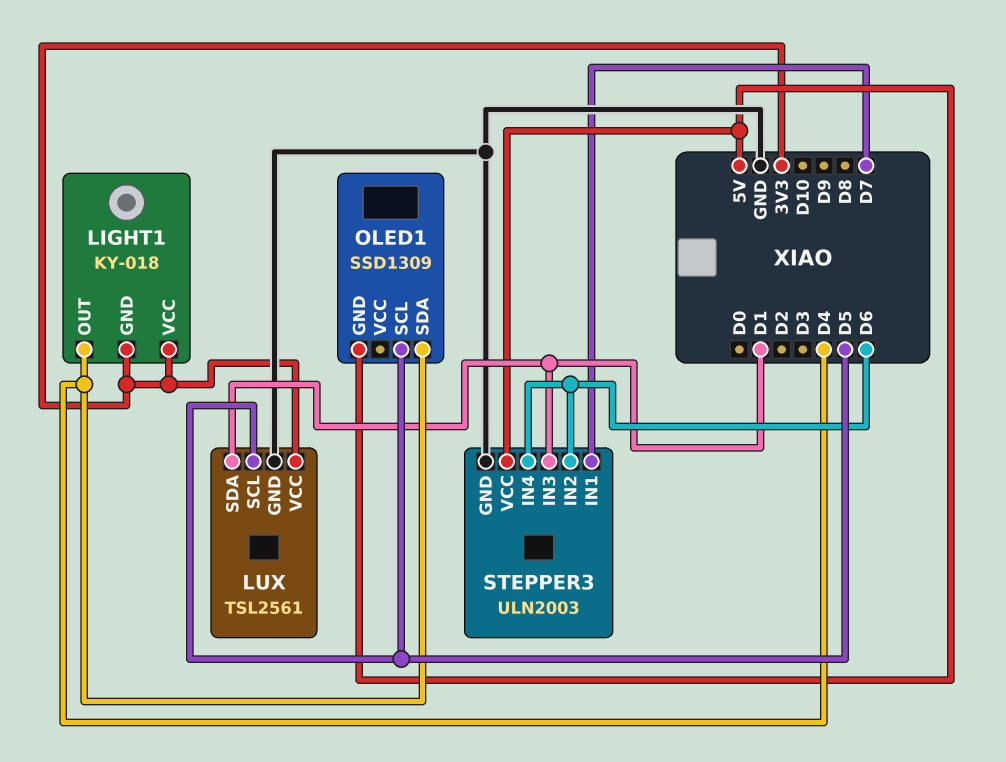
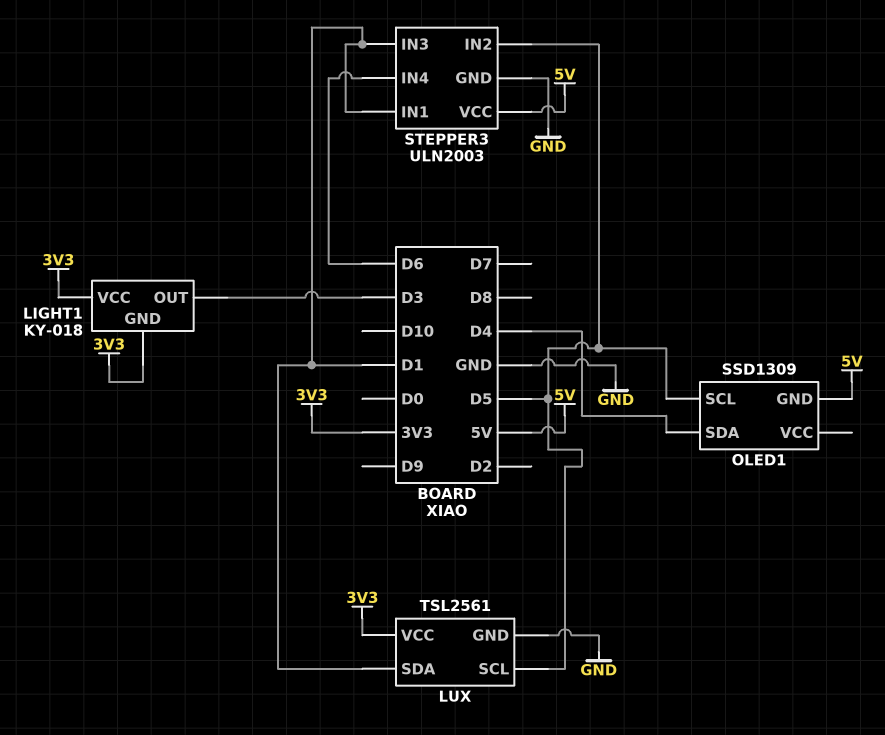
LIGHT1 pin OUT: D4 -> D3
STEPPER3 pin IN1: D7 -> D1
STEPPER3 pin IN2: D6 -> D5

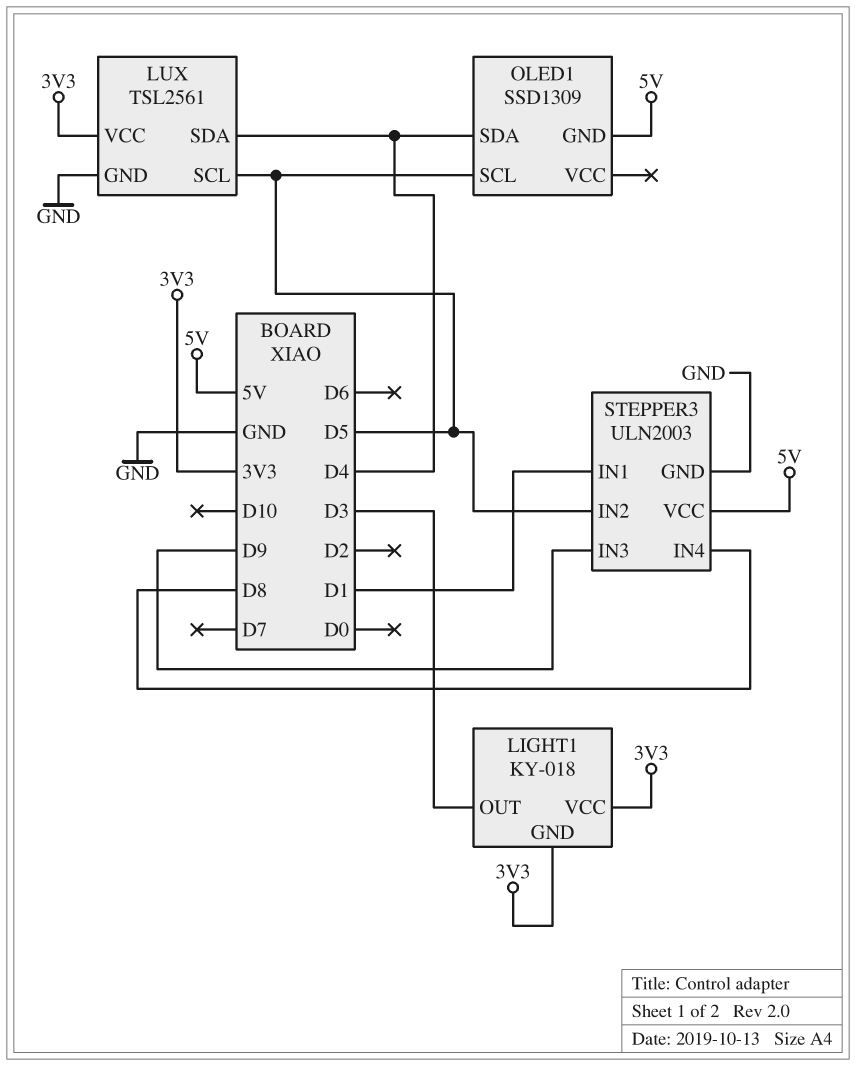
LUX pin SDA: D1 -> D4
STEPPER3 pin IN3: D1 -> D9
STEPPER3 pin IN4: D6 -> D8

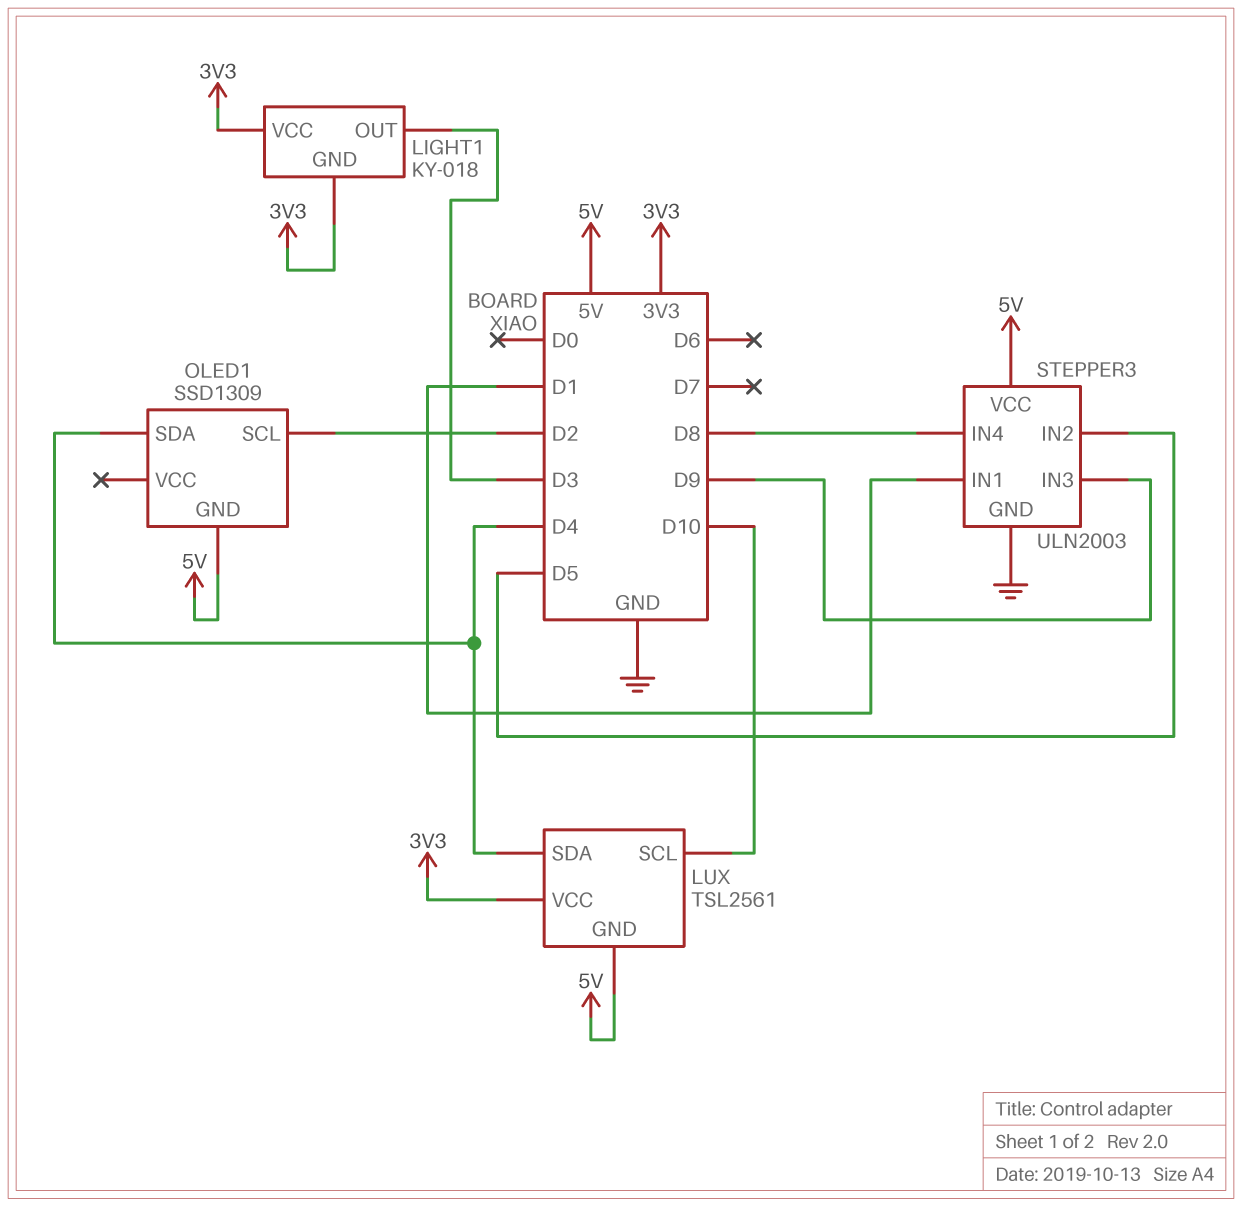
LUX pin GND: GND -> 5V
LUX pin SCL: D5 -> D10
OLED1 pin SCL: D5 -> D2

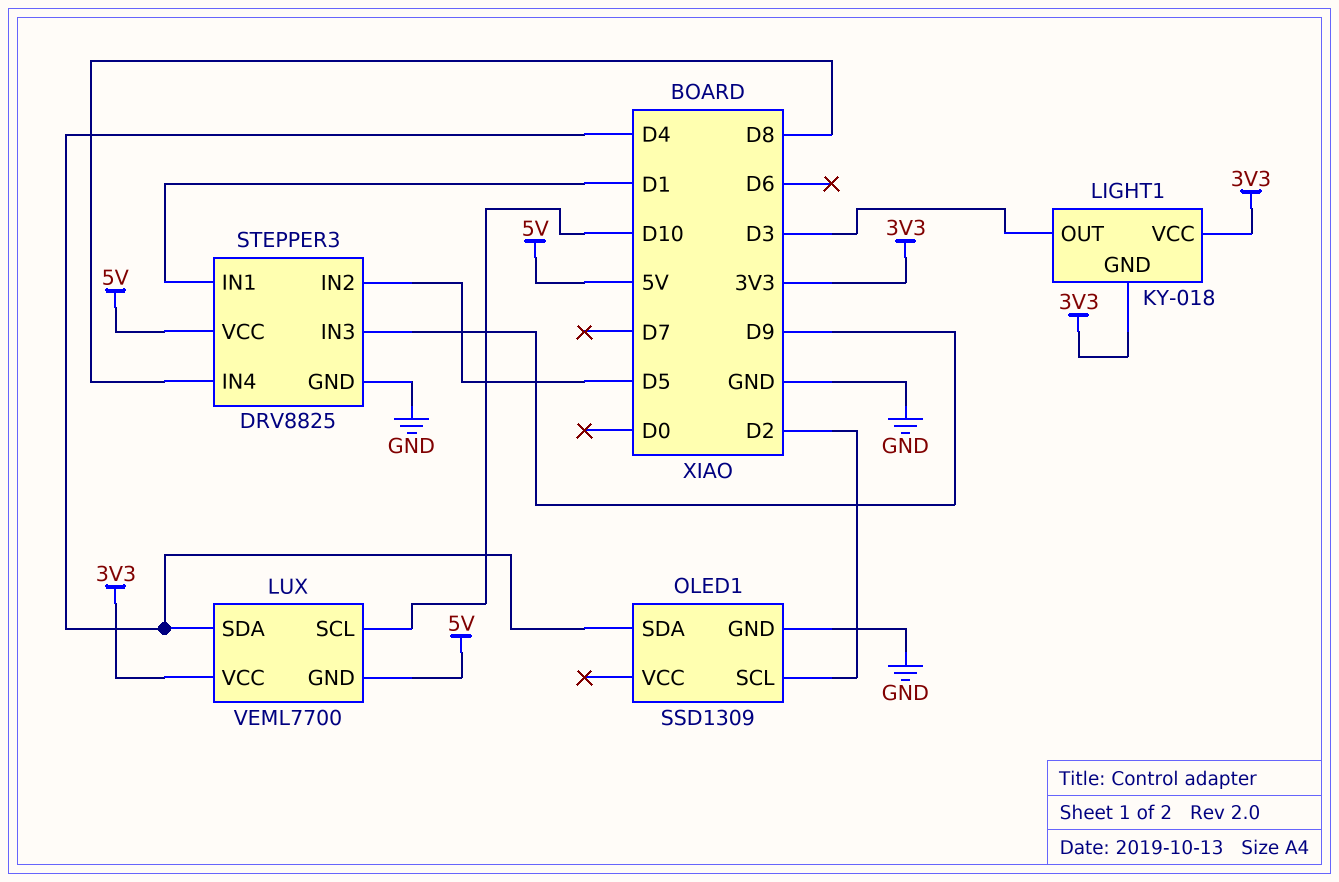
LUX: TSL2561 -> VEML7700
OLED1 pin GND: 5V -> GND
STEPPER3: ULN2003 -> DRV8825

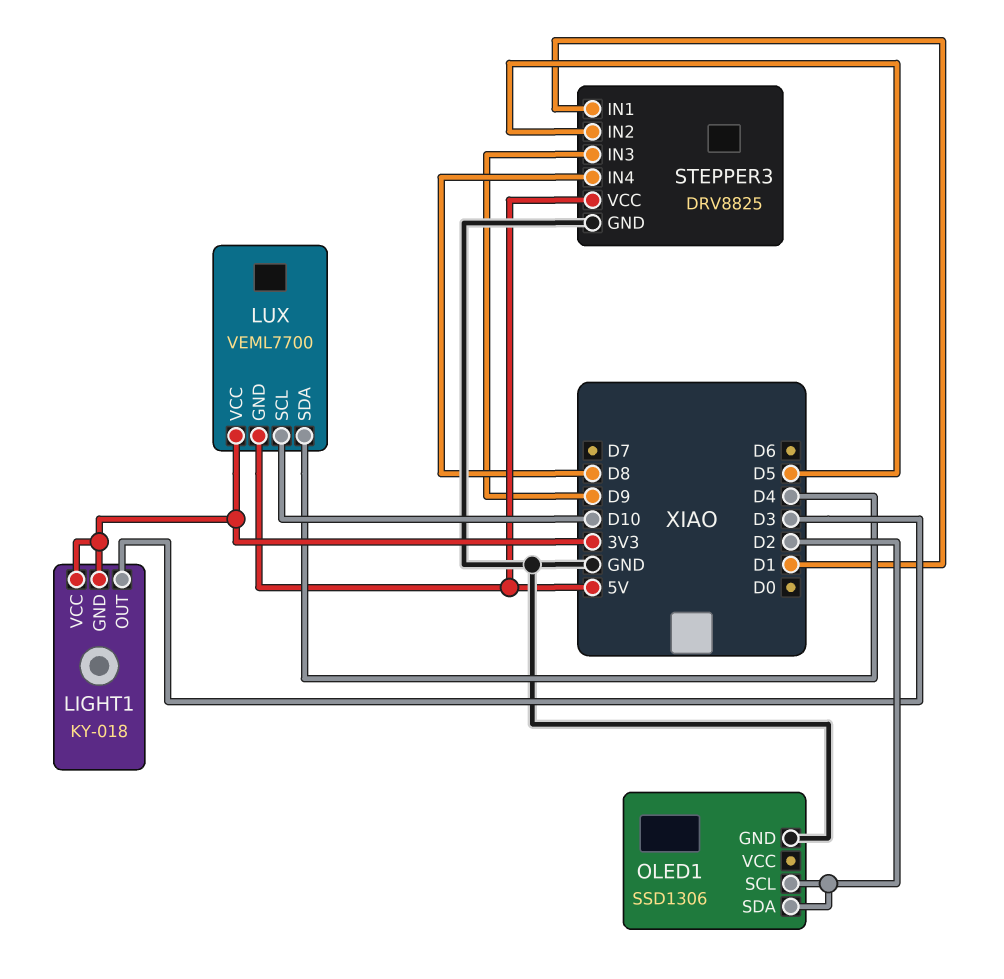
OLED1: SSD1309 -> SSD1306
OLED1 pin SDA: D4 -> D2

